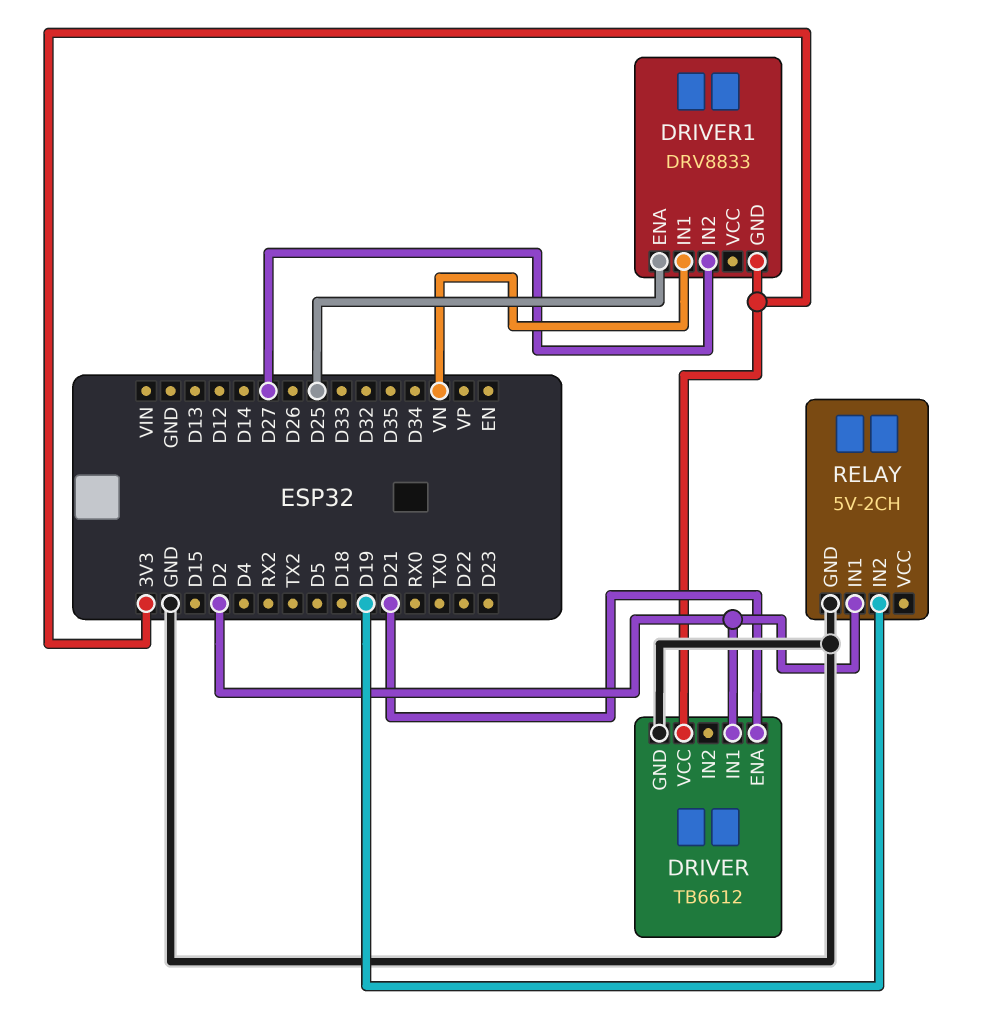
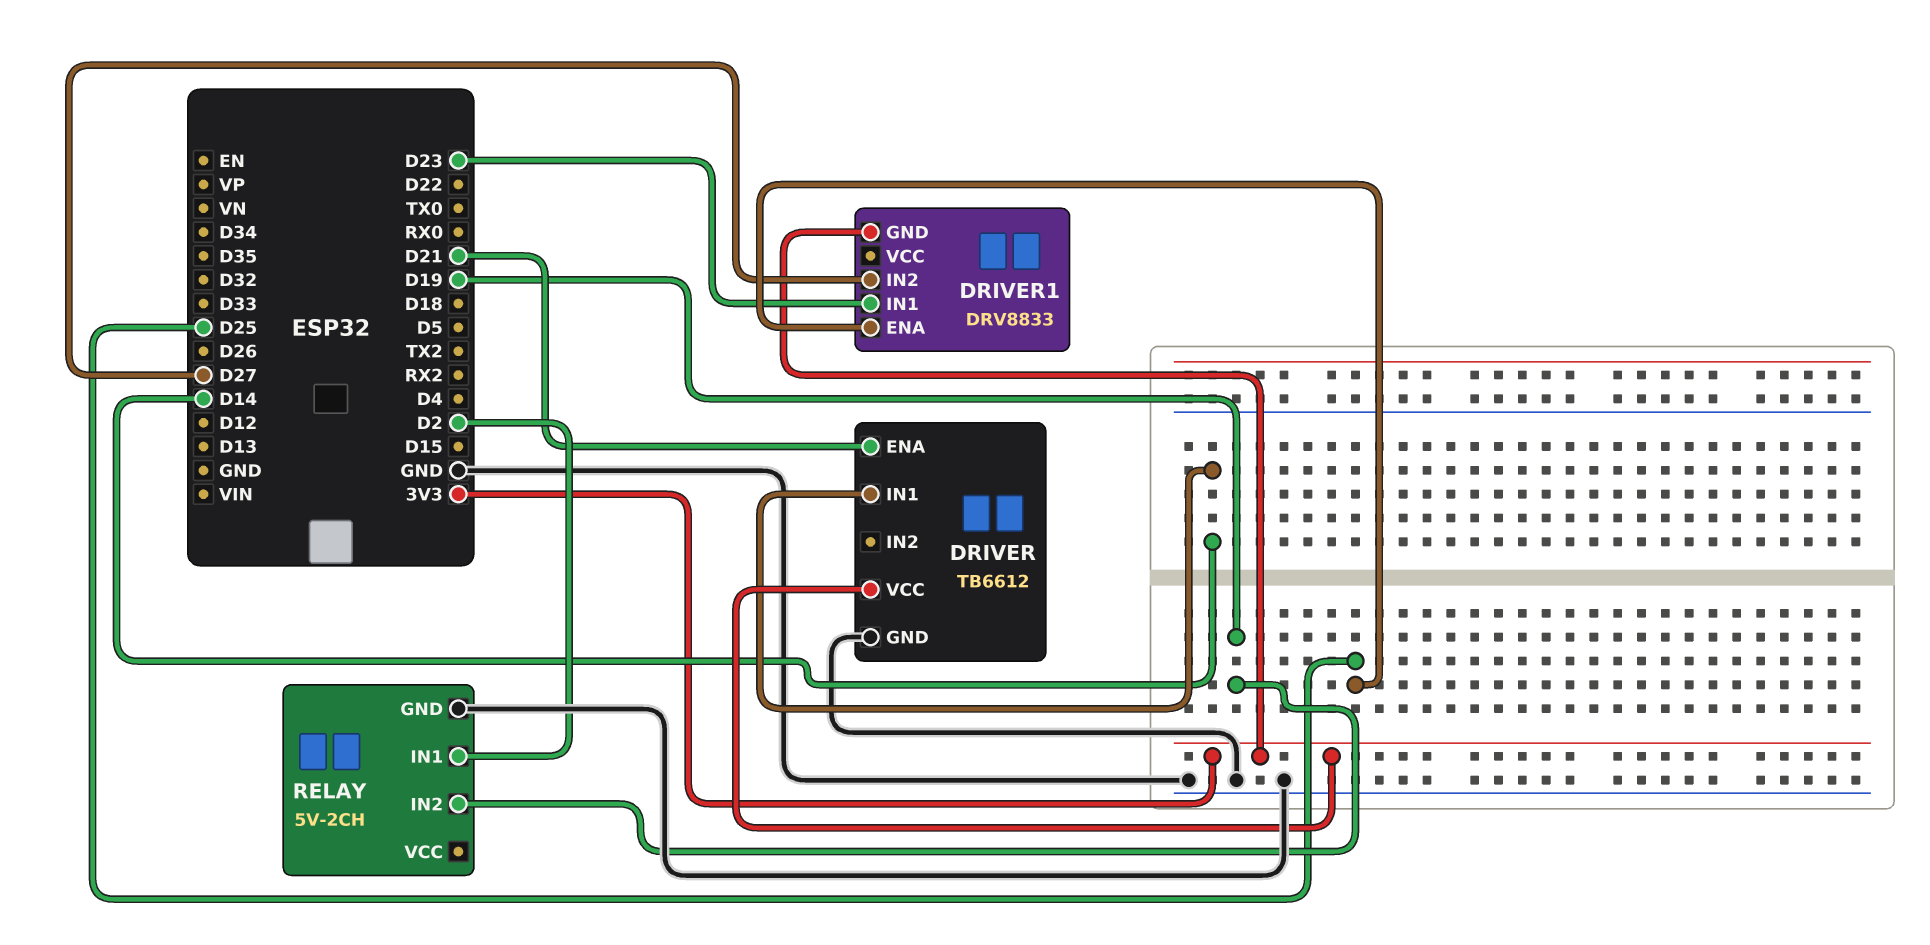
DRIVER pin IN1: D2 -> D14
DRIVER1 pin IN1: VN -> D23

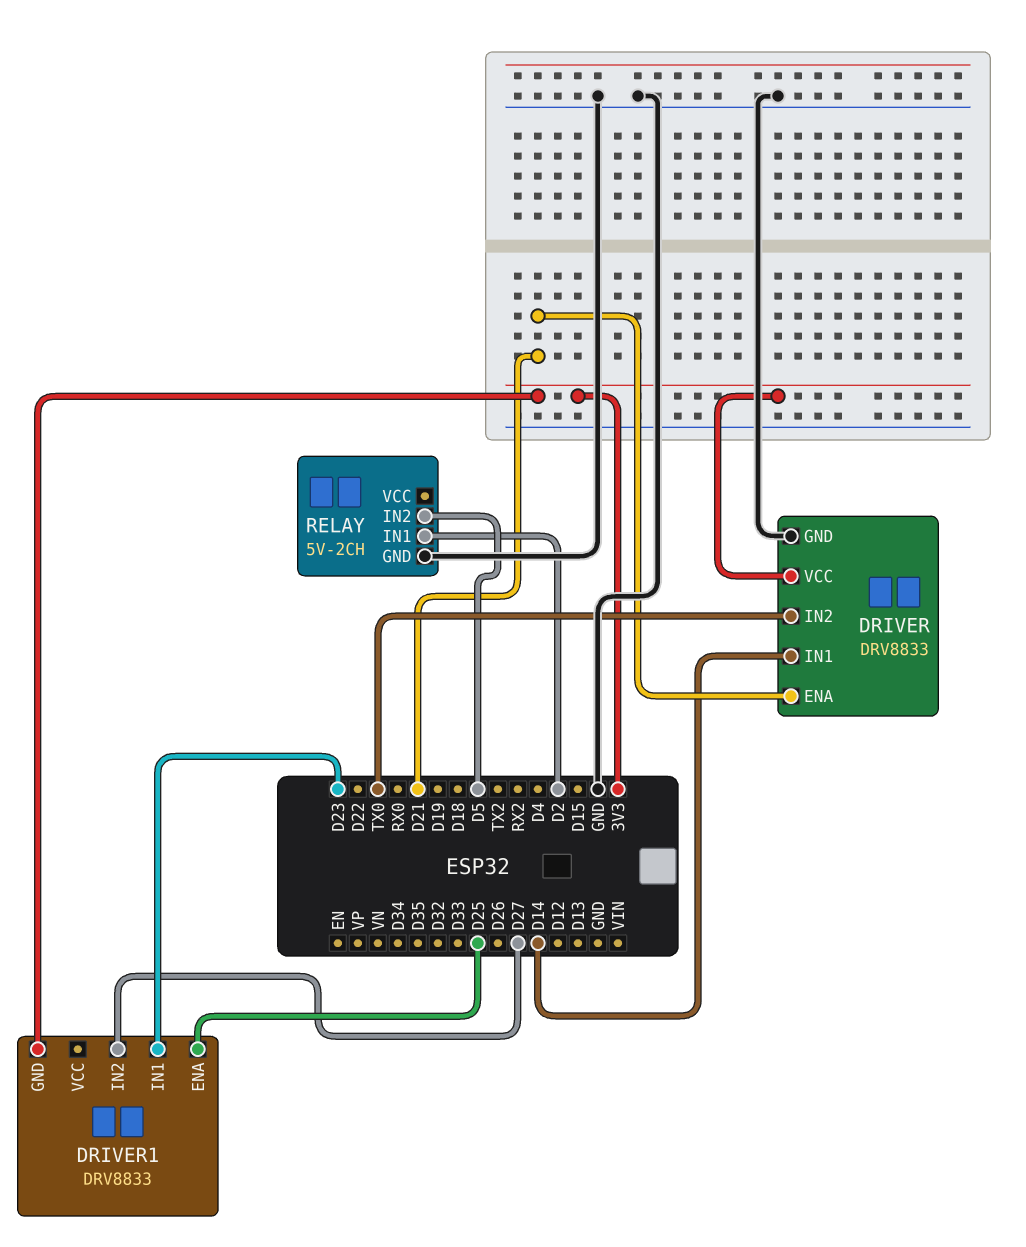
DRIVER: TB6612 -> DRV8833
DRIVER pin IN2: none -> TX0
RELAY pin IN2: D19 -> D5

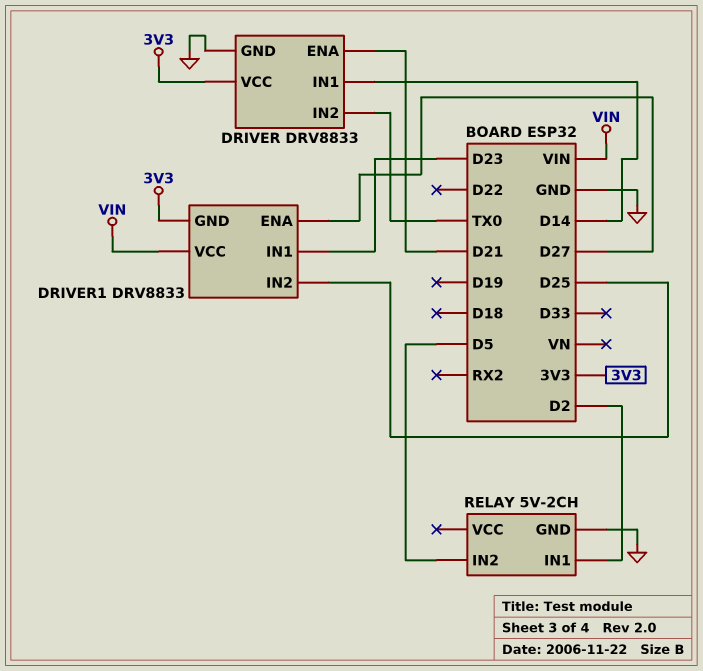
DRIVER1 pin ENA: D25 -> D27
DRIVER1 pin IN2: D27 -> D25
DRIVER1 pin VCC: none -> VIN

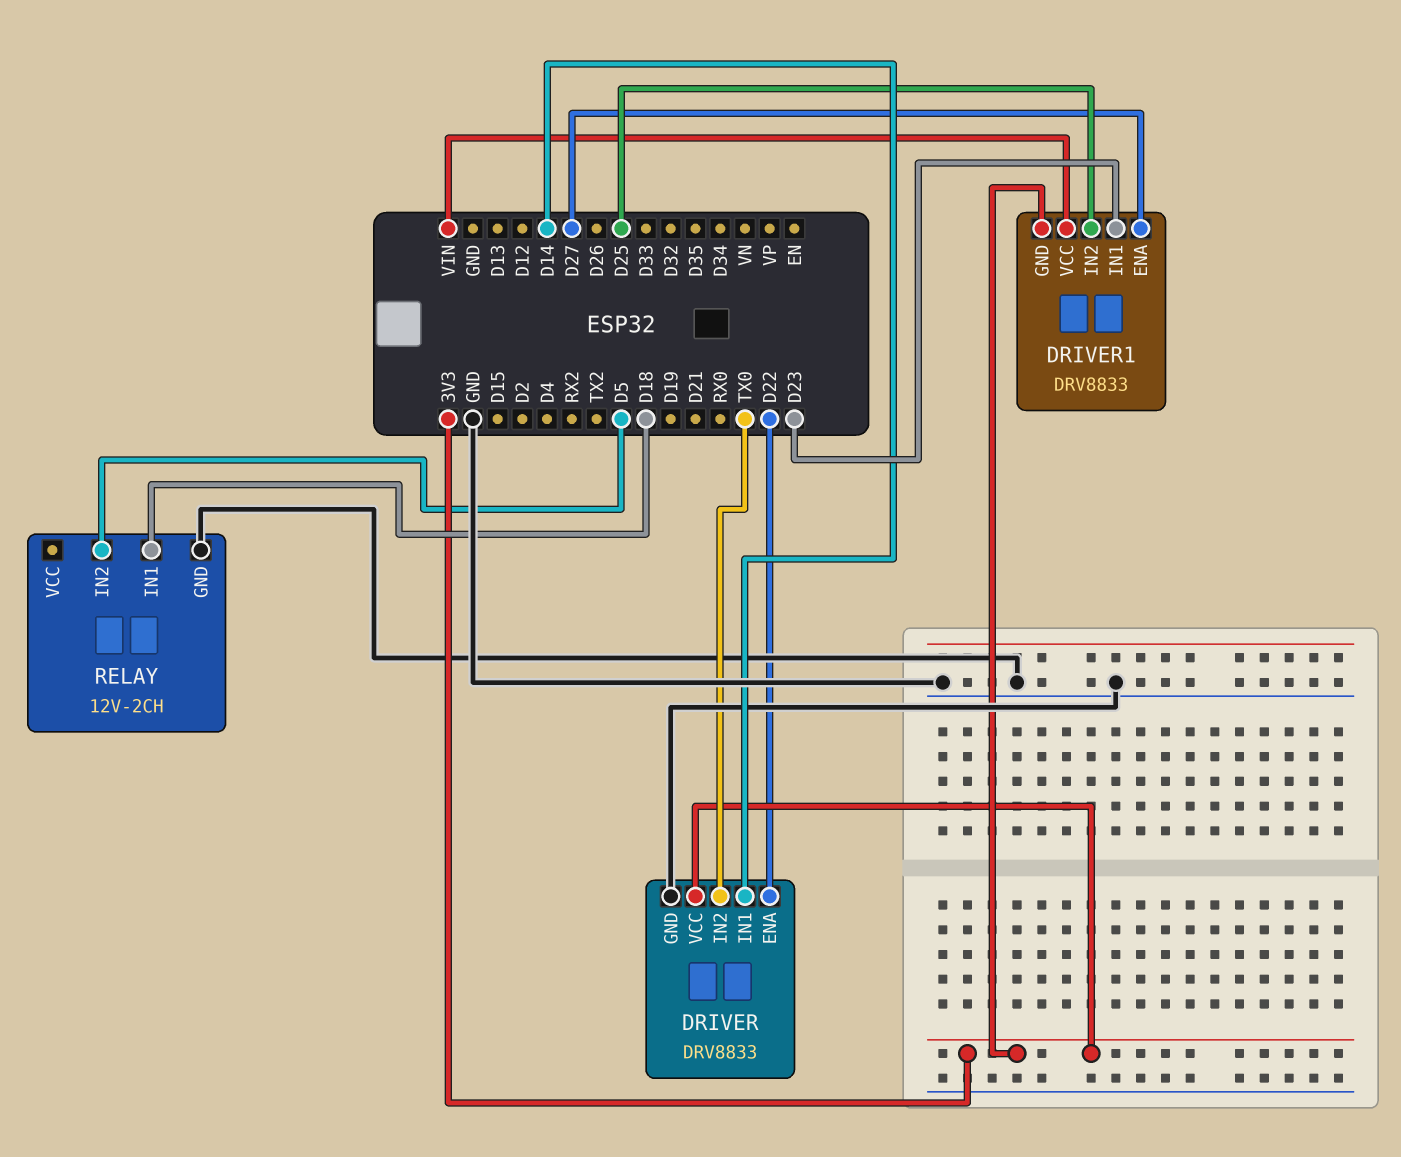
DRIVER pin ENA: D21 -> D22
RELAY: 5V-2CH -> 12V-2CH
RELAY pin IN1: D2 -> D18

